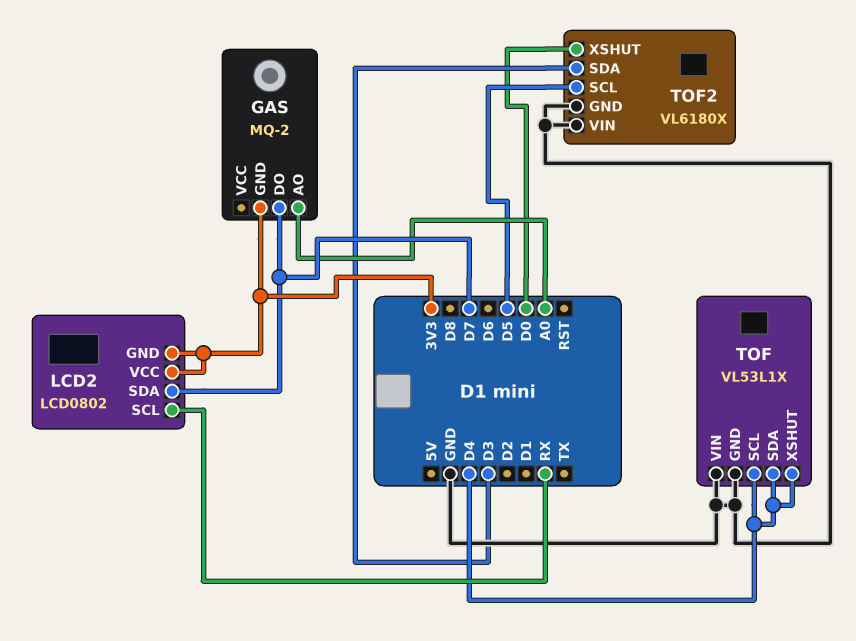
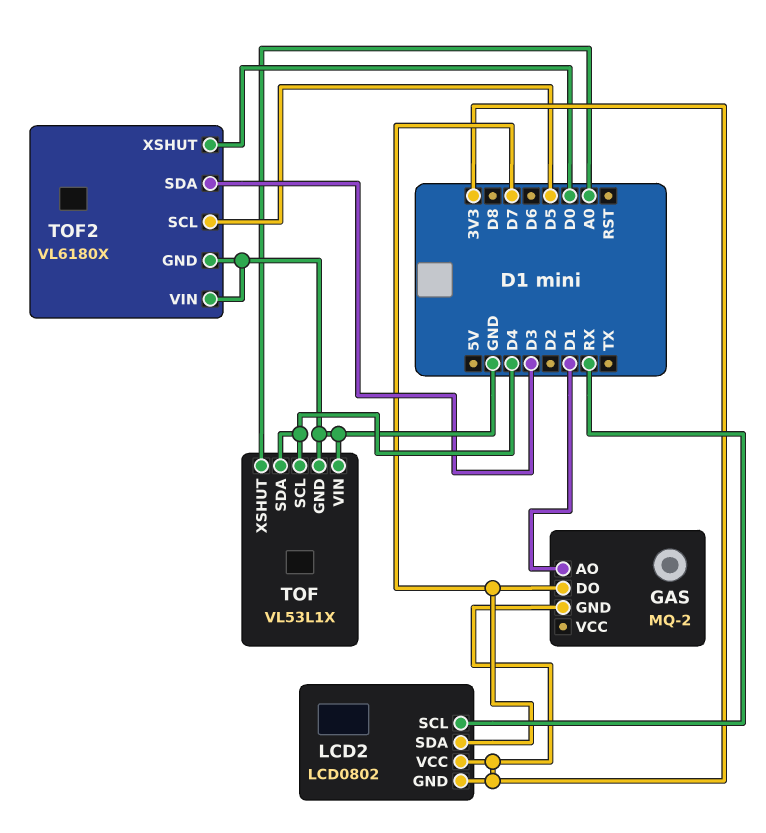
GAS pin AO: A0 -> D1
TOF pin XSHUT: D4 -> A0

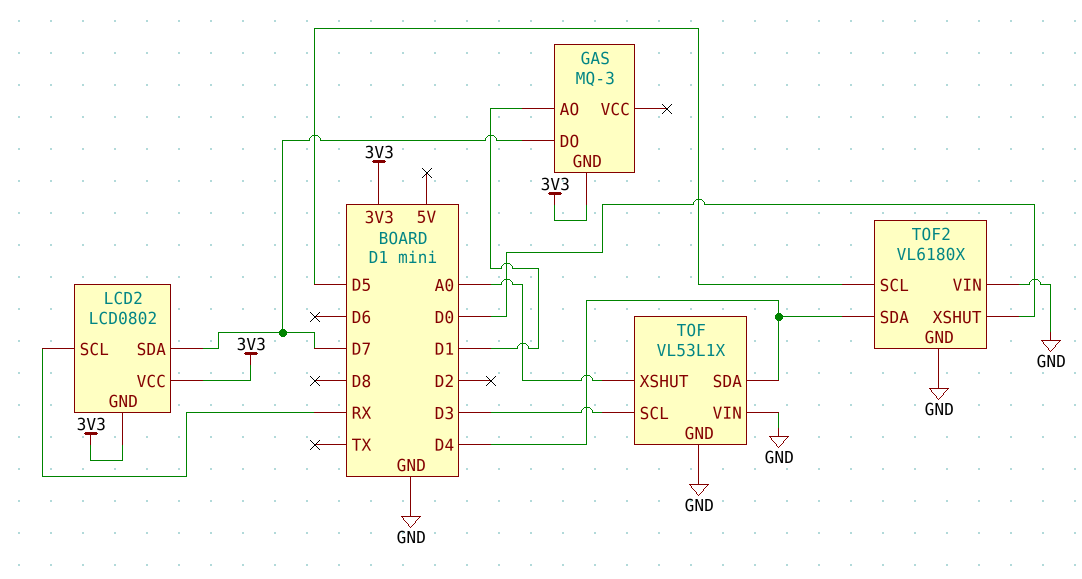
GAS: MQ-2 -> MQ-3
TOF pin SCL: D4 -> D3
TOF2 pin SDA: D3 -> D4

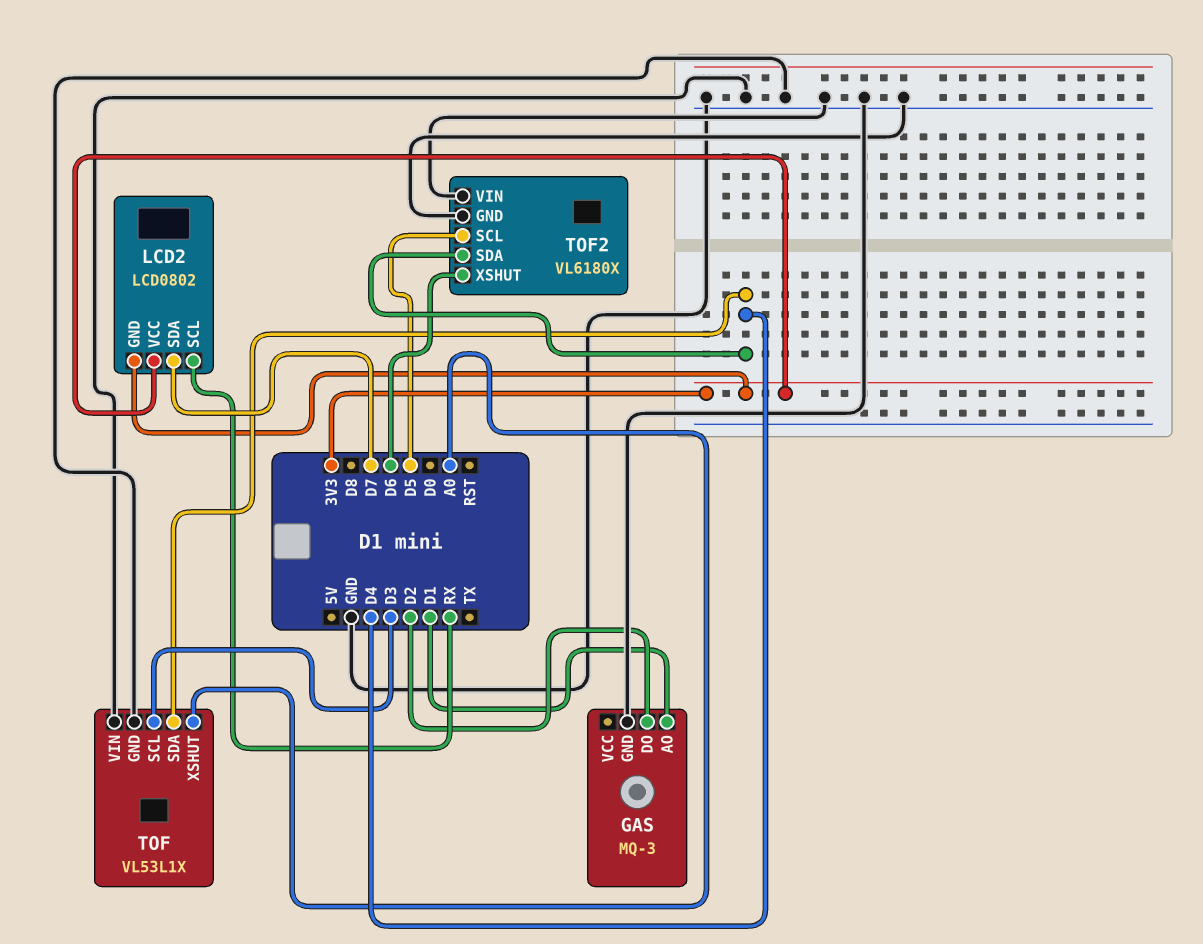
GAS pin DO: D7 -> D2
GAS pin GND: 3V3 -> GND
TOF2 pin XSHUT: D0 -> D6

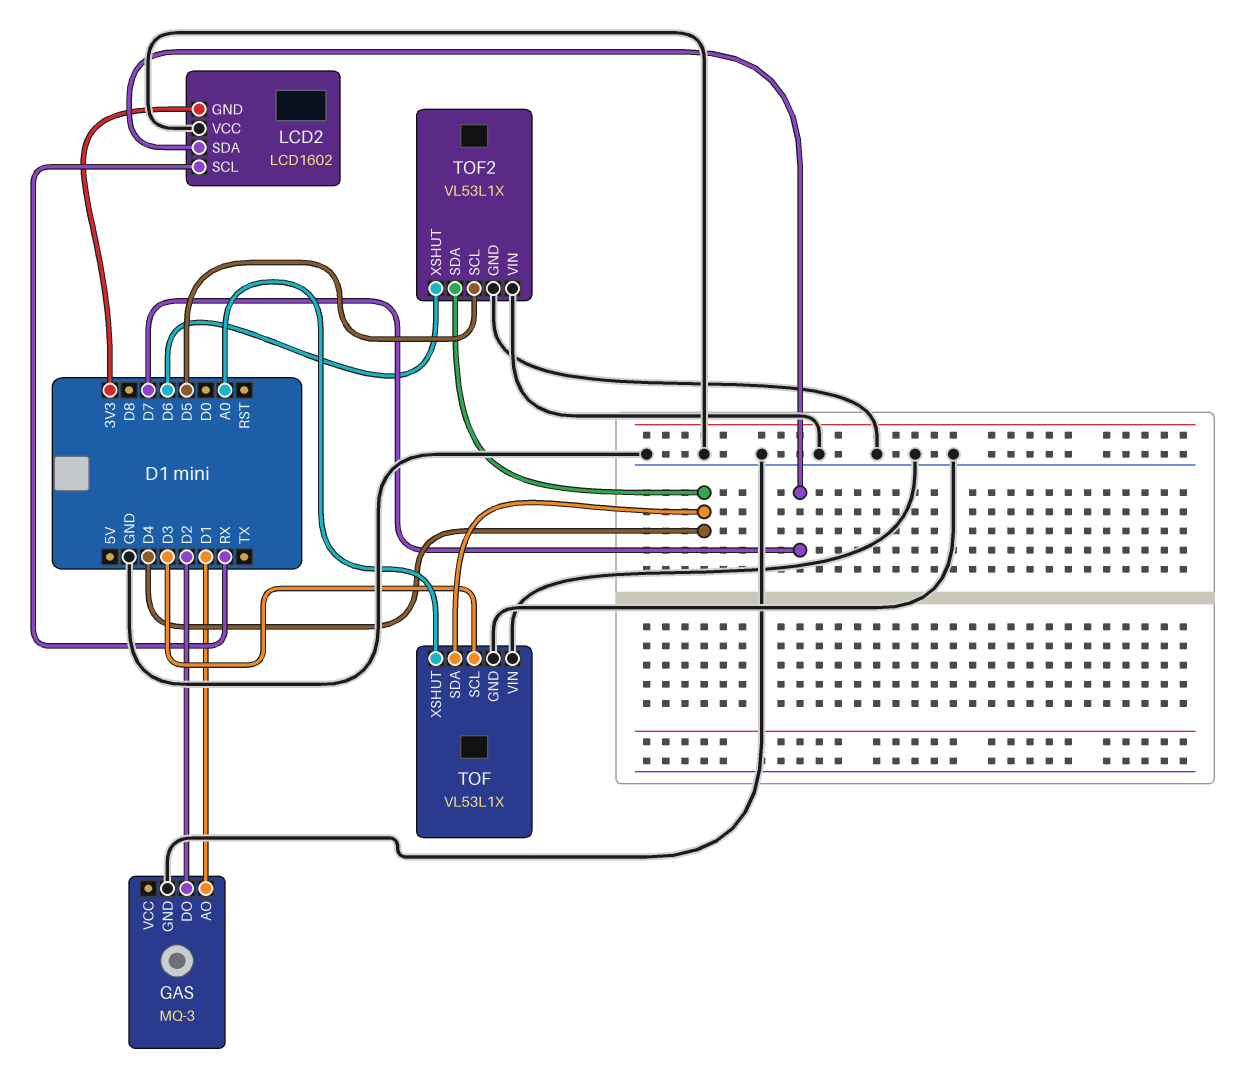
LCD2: LCD0802 -> LCD1602
LCD2 pin VCC: 3V3 -> GND
TOF2: VL6180X -> VL53L1X

